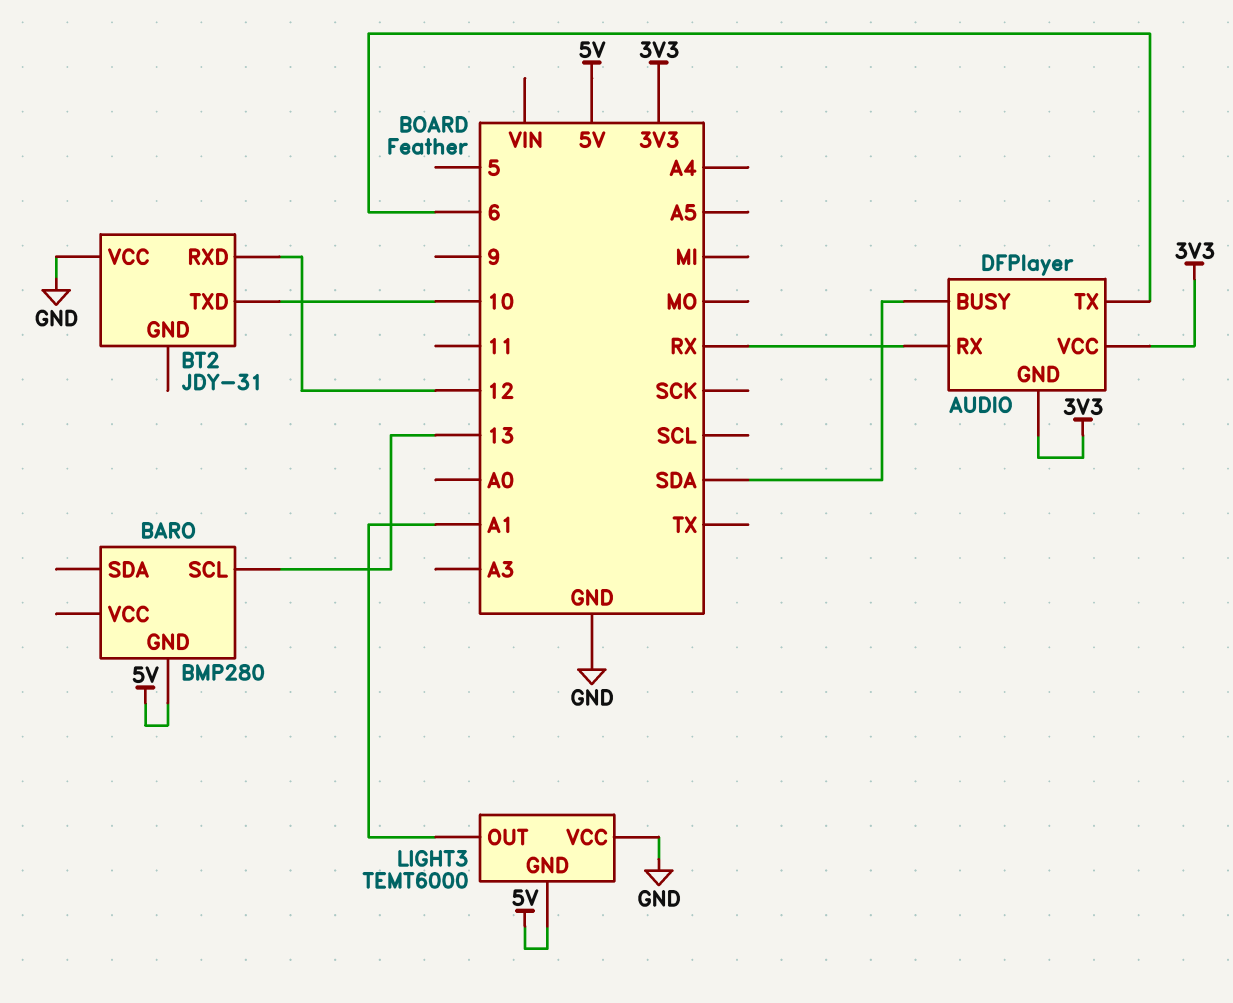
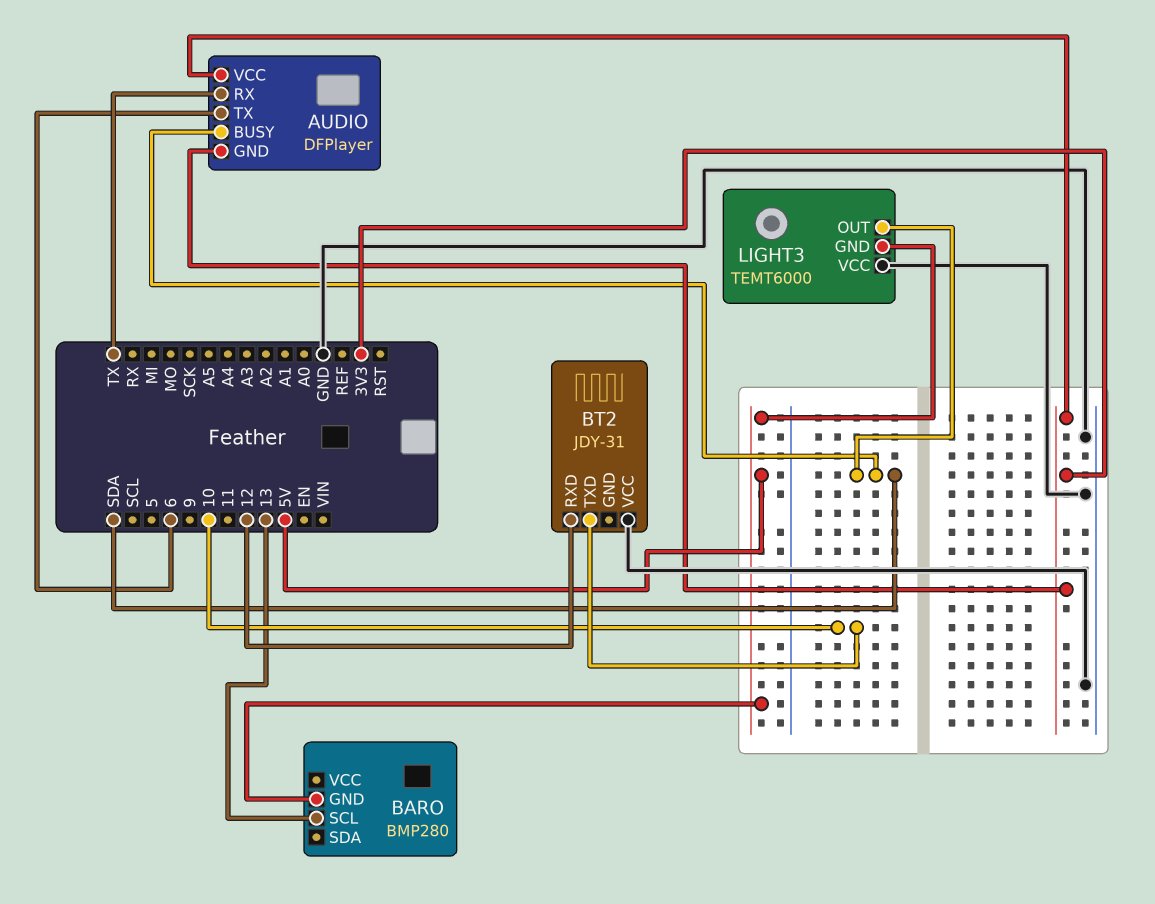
AUDIO pin RX: RX -> TX
LIGHT3 pin OUT: A1 -> SDA

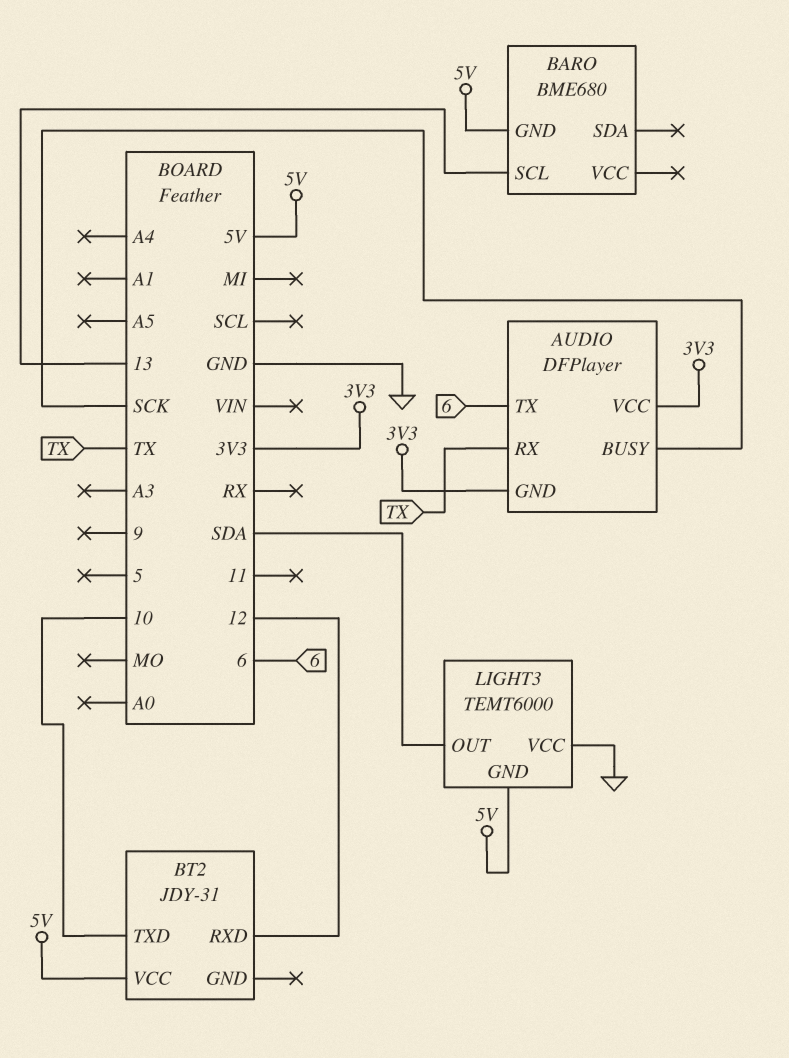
AUDIO pin BUSY: SDA -> SCK
BARO: BMP280 -> BME680
BT2 pin VCC: GND -> 5V

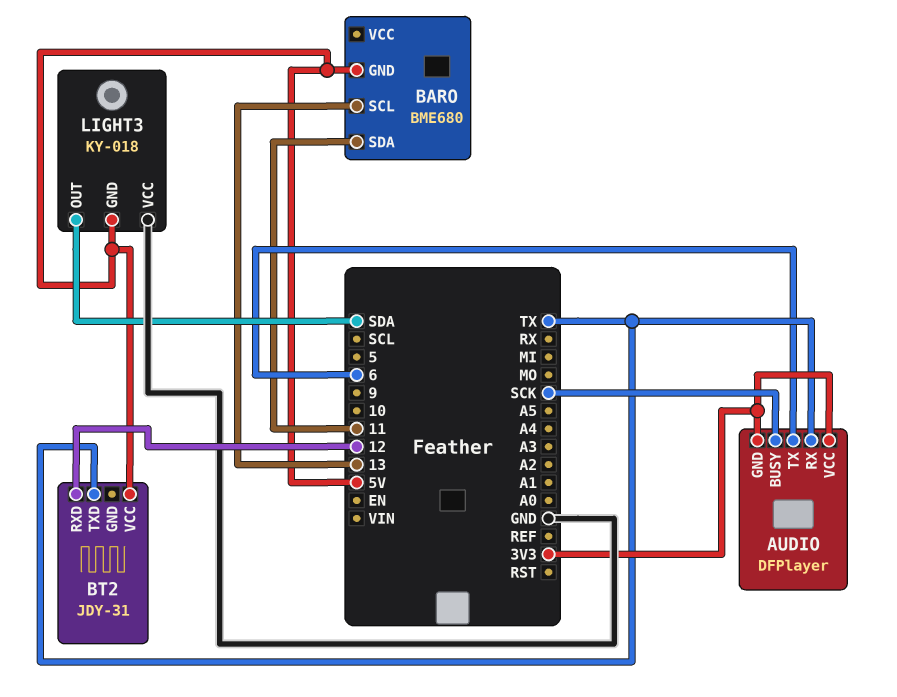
BARO pin SDA: none -> 11
BT2 pin TXD: 10 -> TX
LIGHT3: TEMT6000 -> KY-018

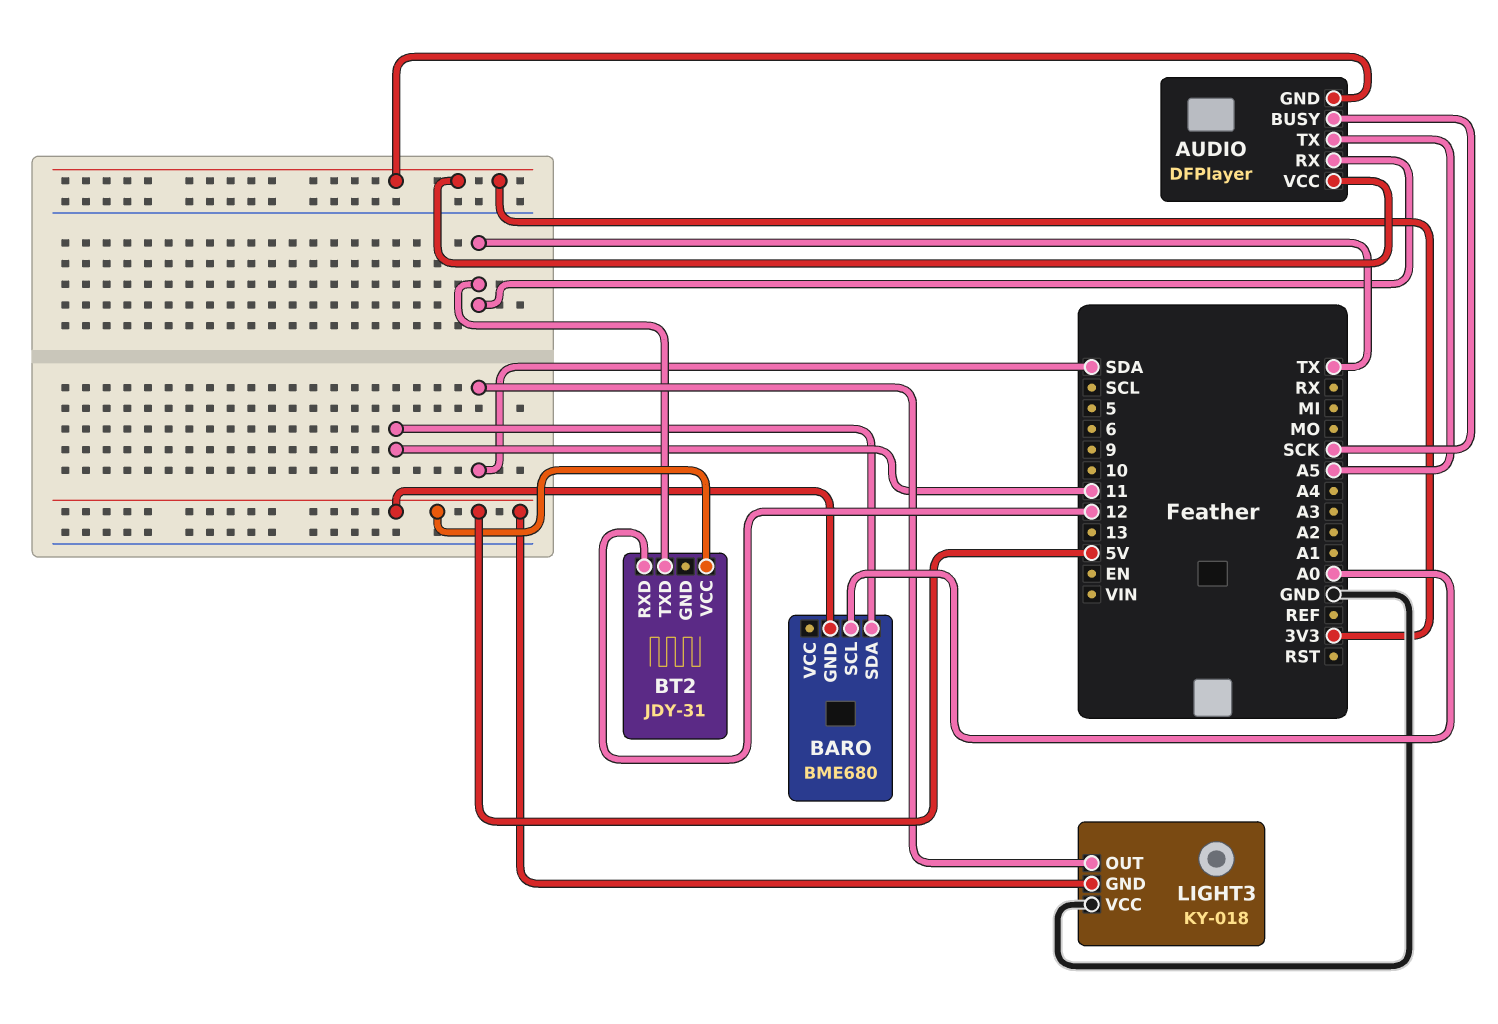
AUDIO pin TX: 6 -> A5
BARO pin SCL: 13 -> A0

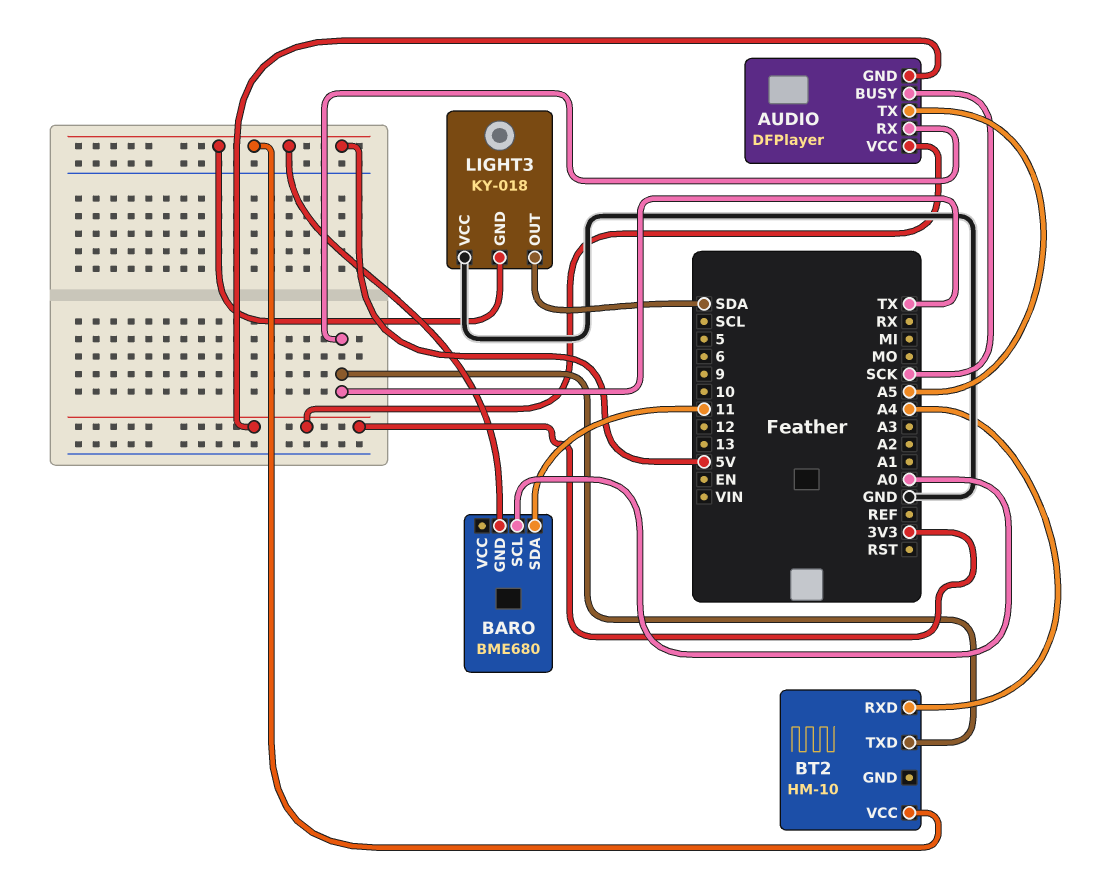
BT2: JDY-31 -> HM-10
BT2 pin RXD: 12 -> A4

